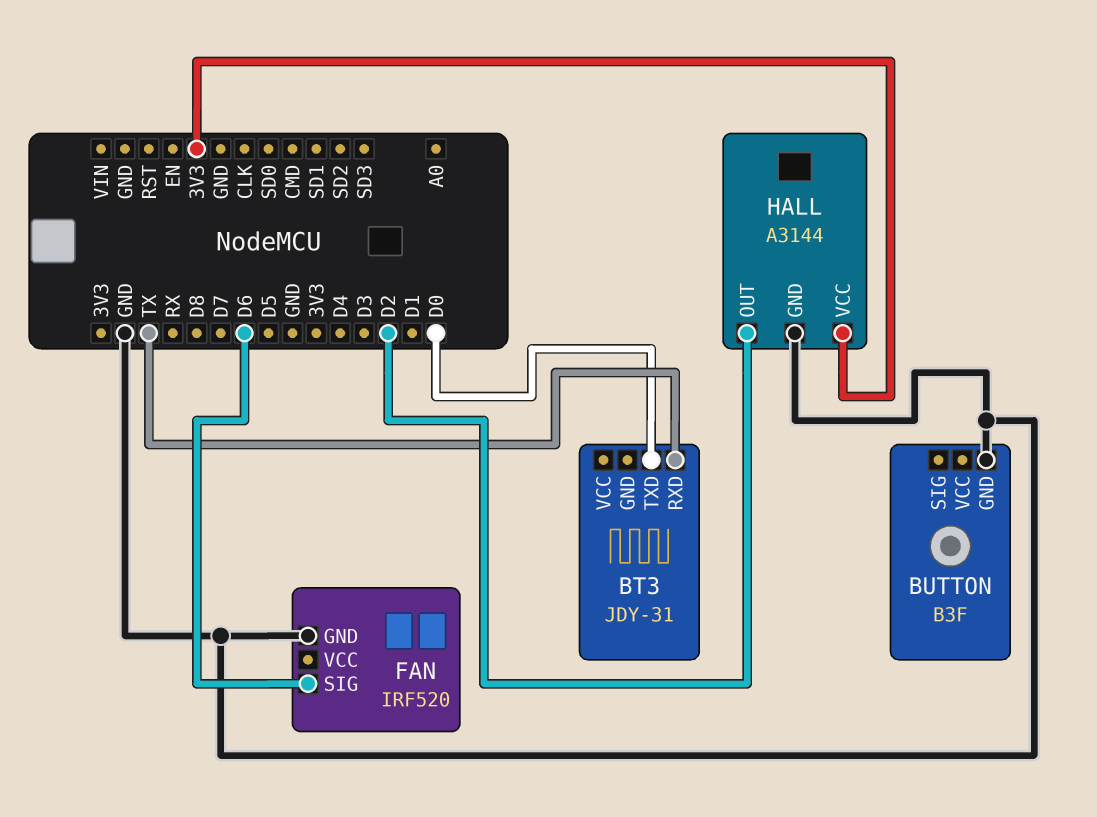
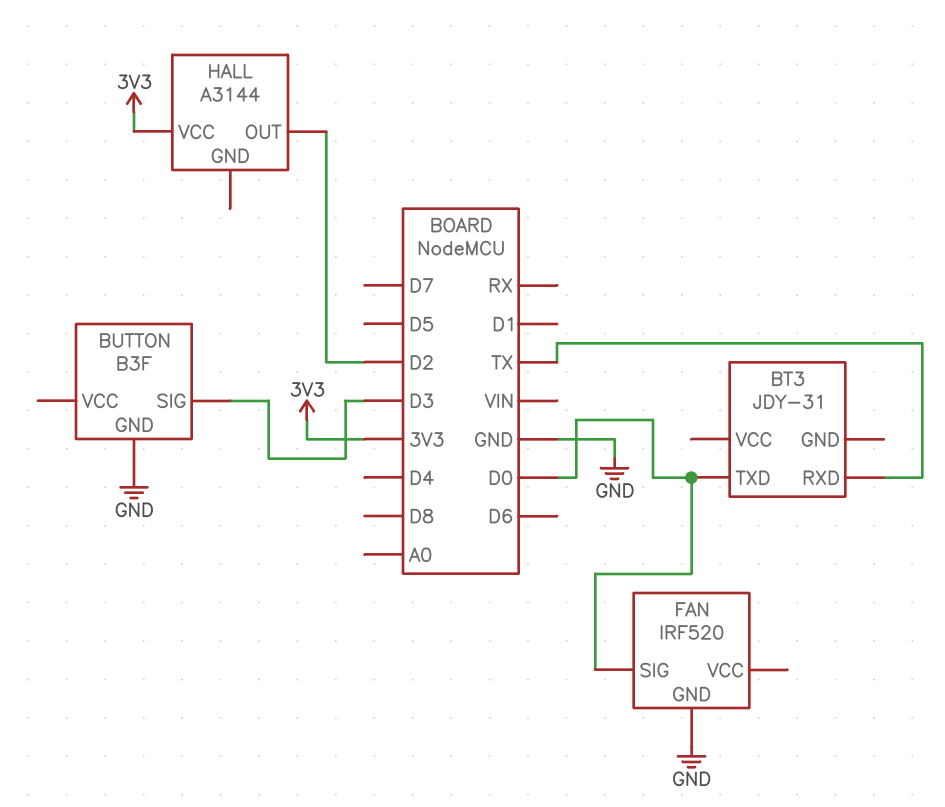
BUTTON pin SIG: none -> D3
FAN pin SIG: D6 -> D0
HALL pin GND: GND -> none

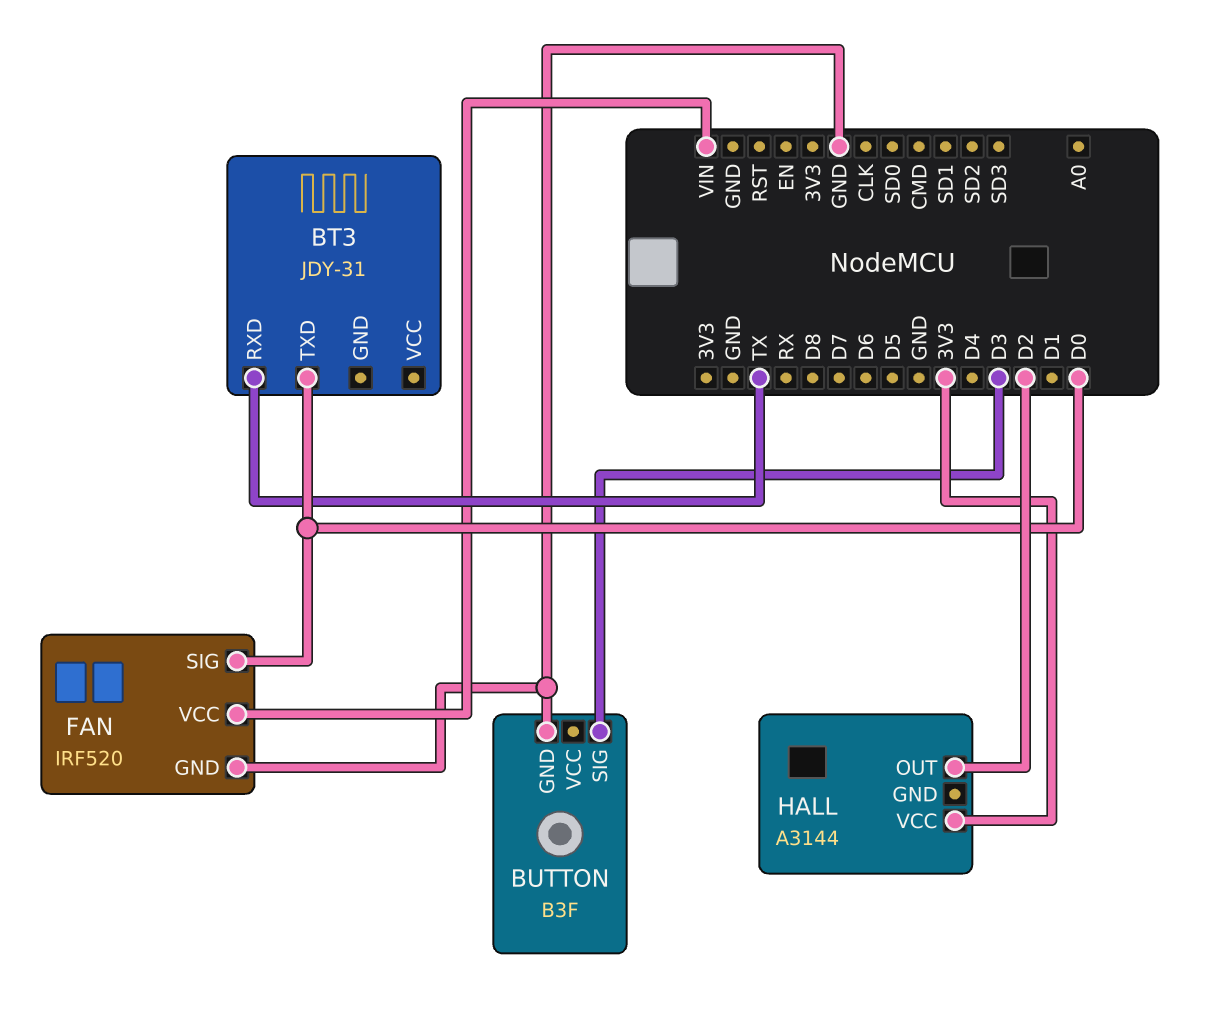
FAN pin VCC: none -> VIN

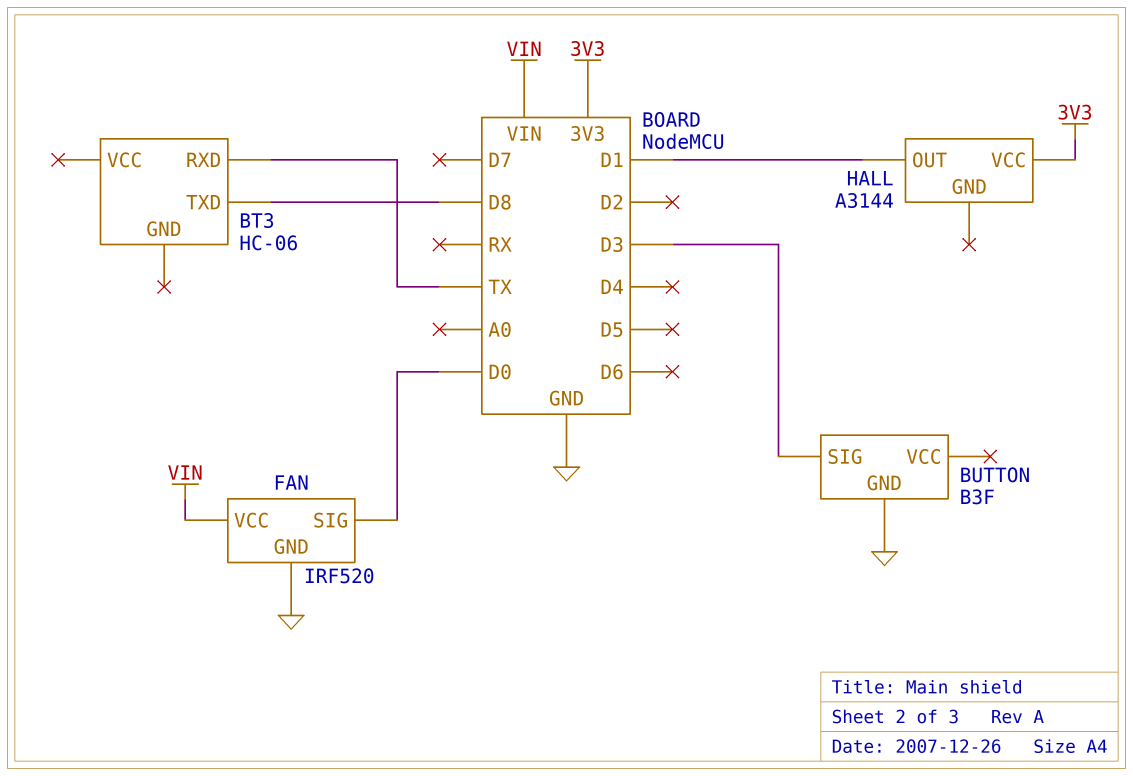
BT3: JDY-31 -> HC-06
BT3 pin TXD: D0 -> D8
HALL pin OUT: D2 -> D1

